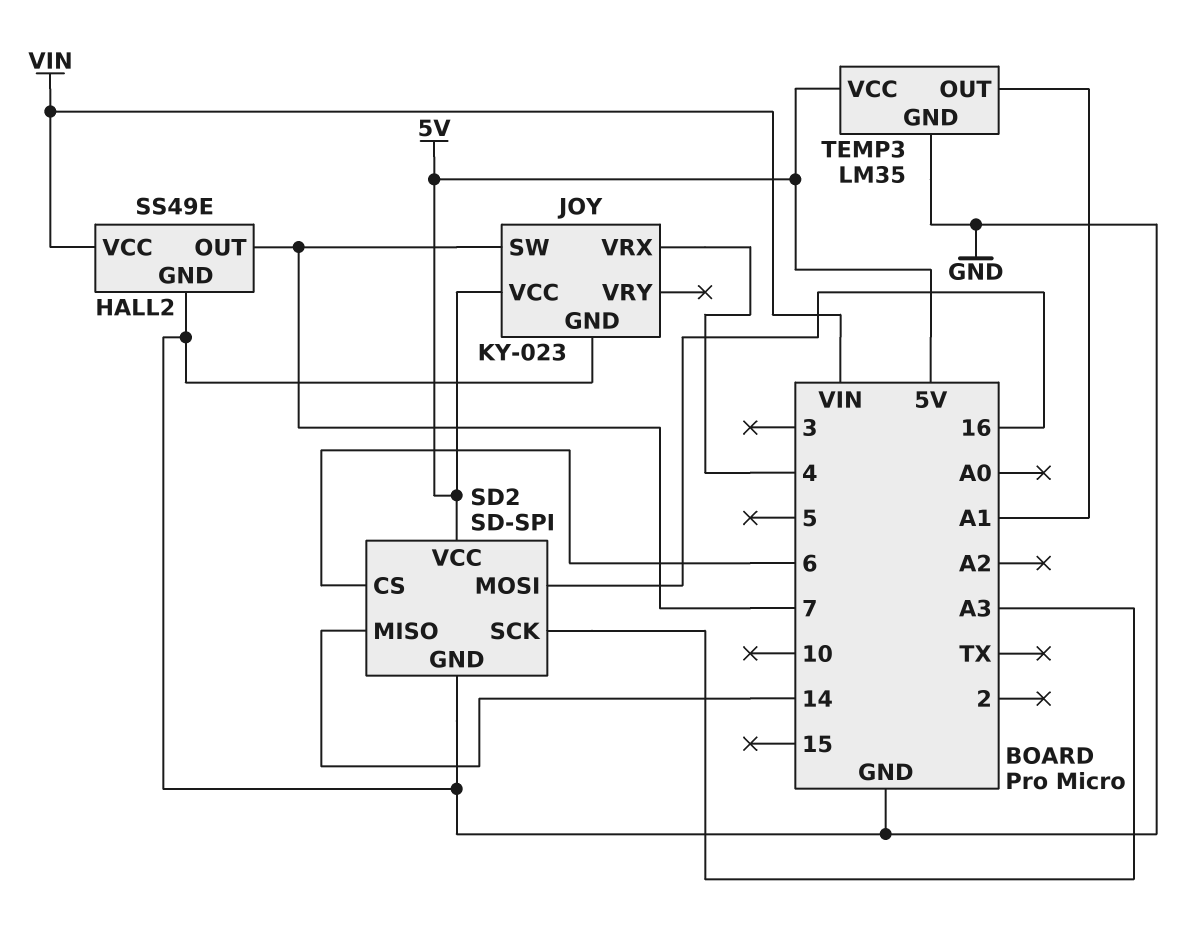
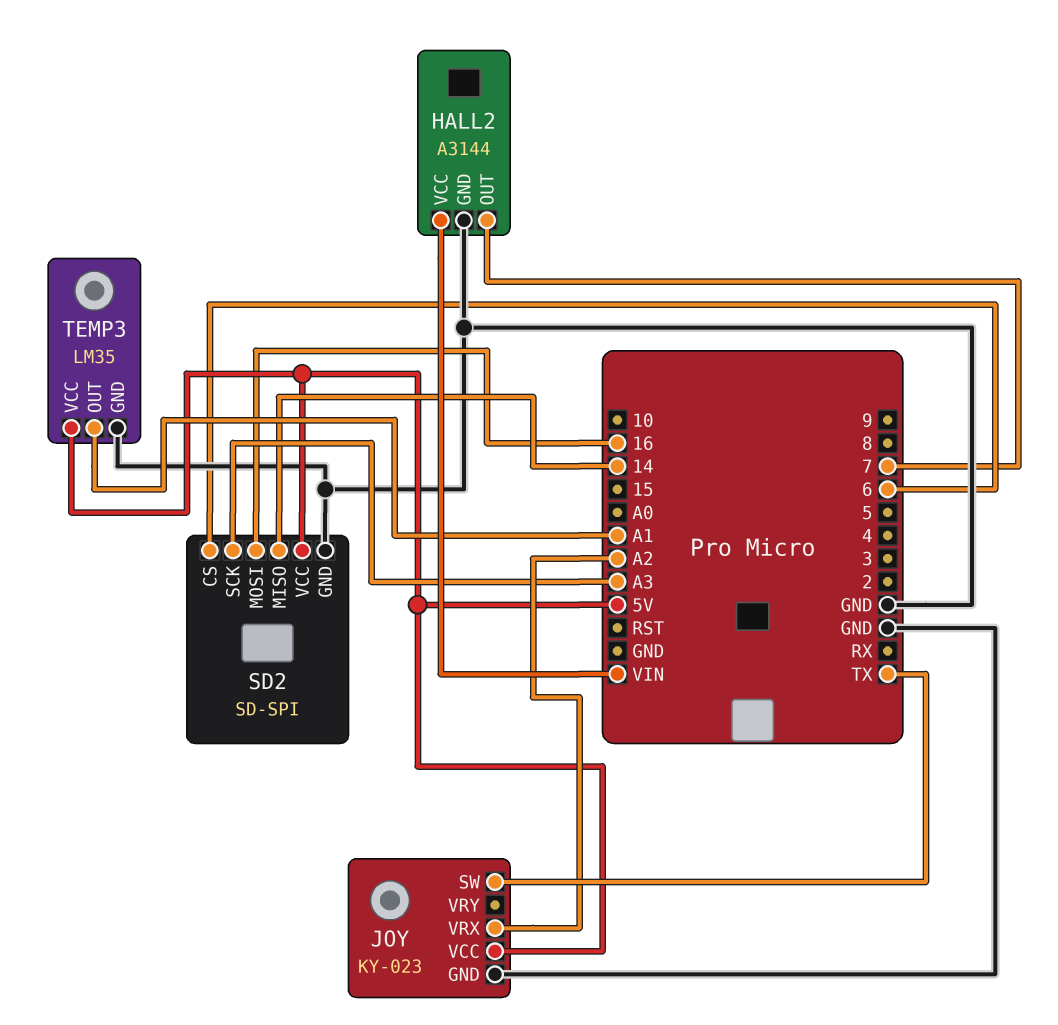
HALL2: SS49E -> A3144
JOY pin SW: 7 -> TX
JOY pin VRX: 4 -> A2

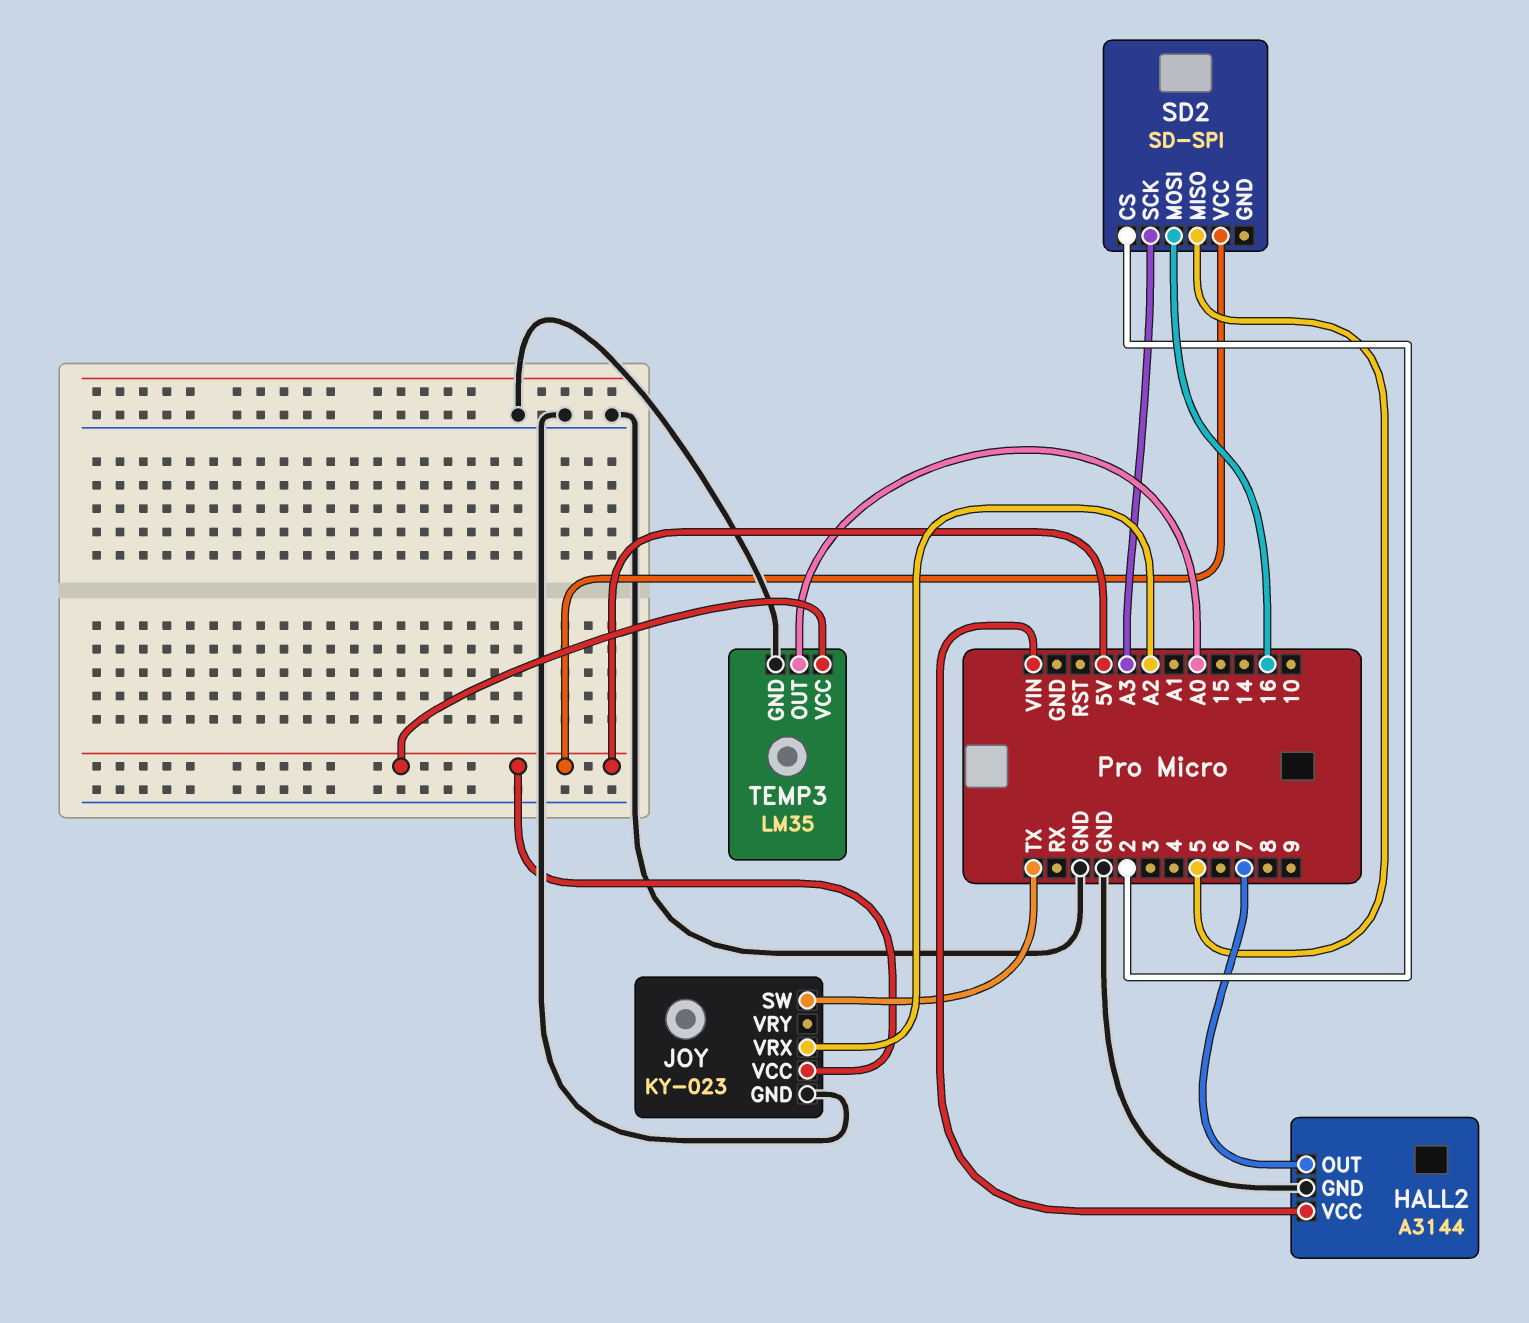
SD2 pin CS: 6 -> 2
SD2 pin GND: GND -> none
SD2 pin MISO: 14 -> 5
TEMP3 pin OUT: A1 -> A0

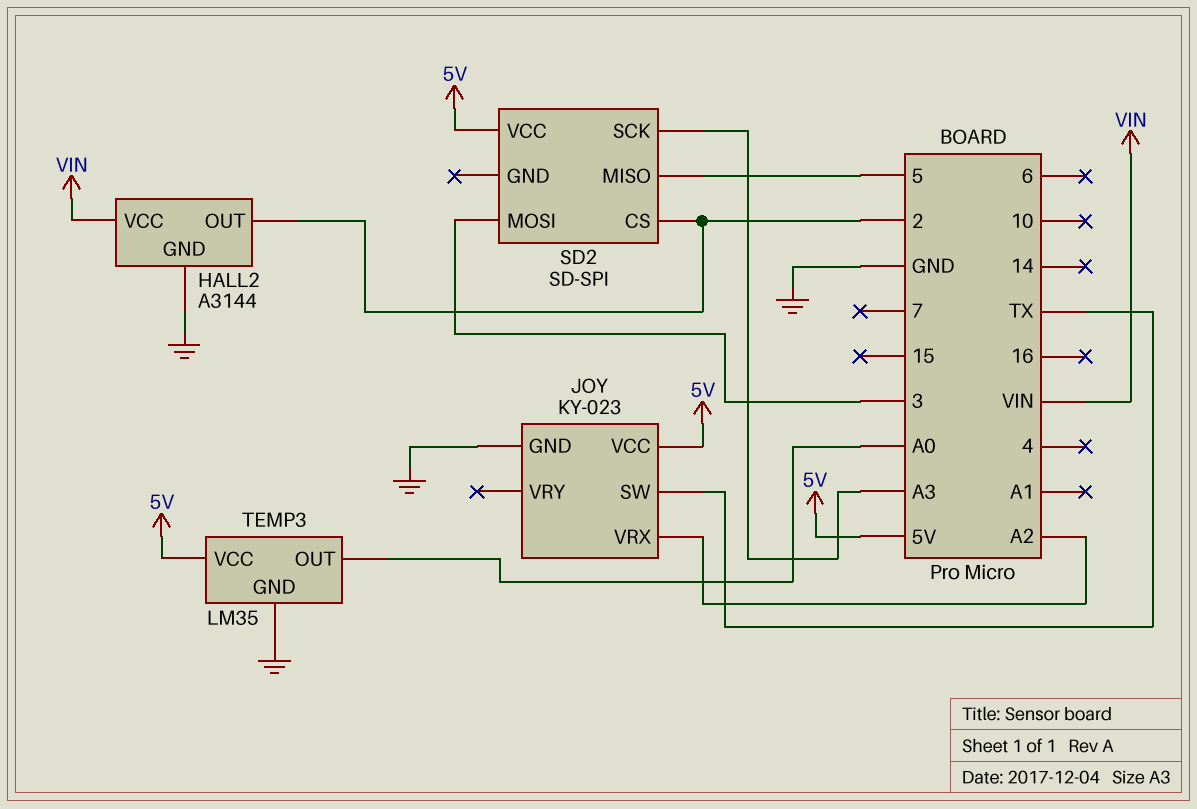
HALL2 pin OUT: 7 -> 2
SD2 pin MOSI: 16 -> 3

